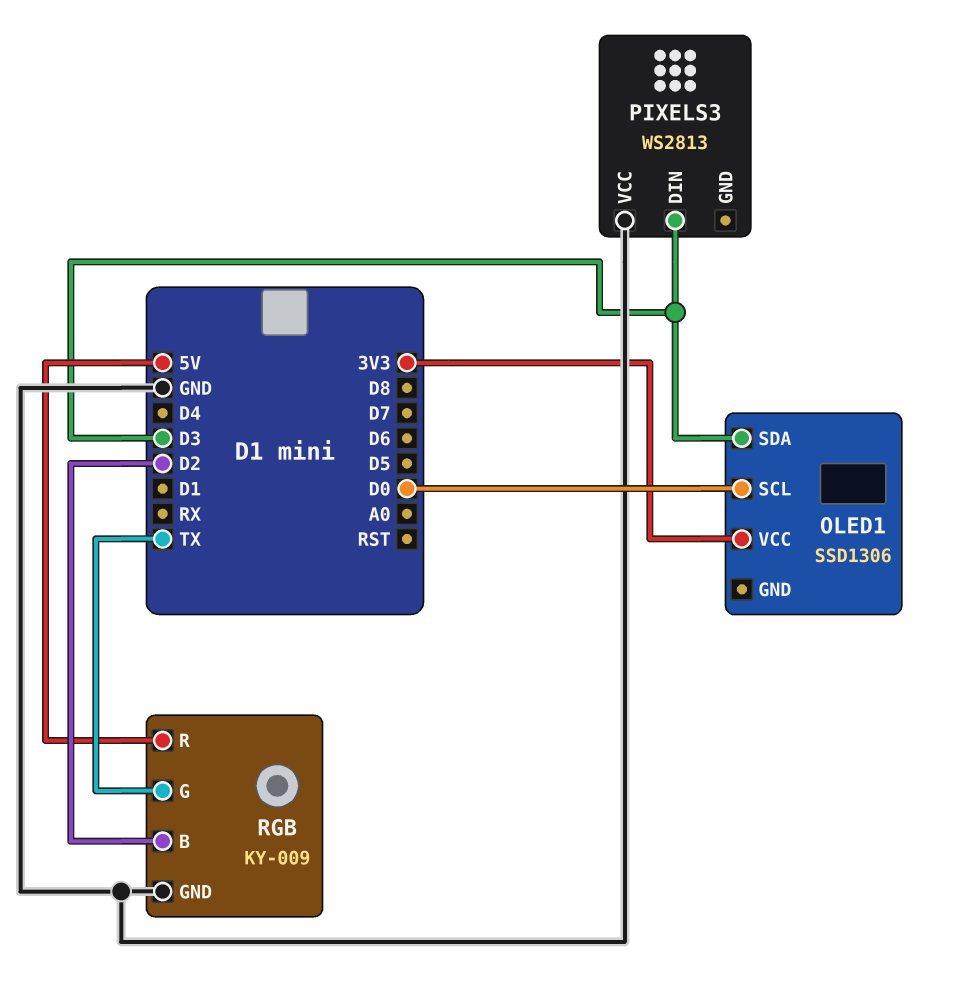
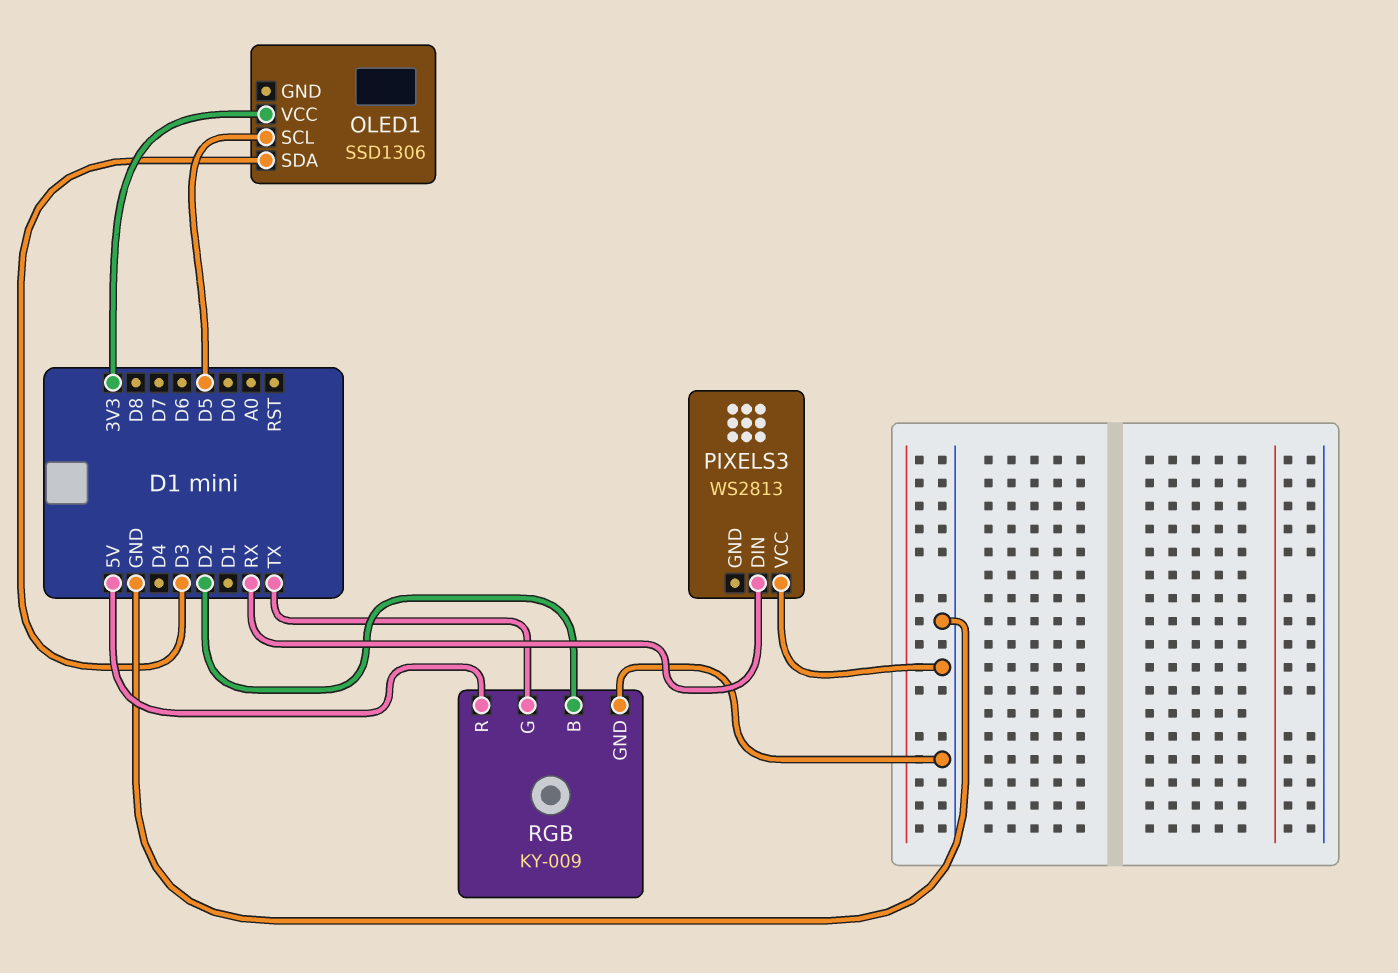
OLED1 pin SCL: D0 -> D5
PIXELS3 pin DIN: D3 -> RX

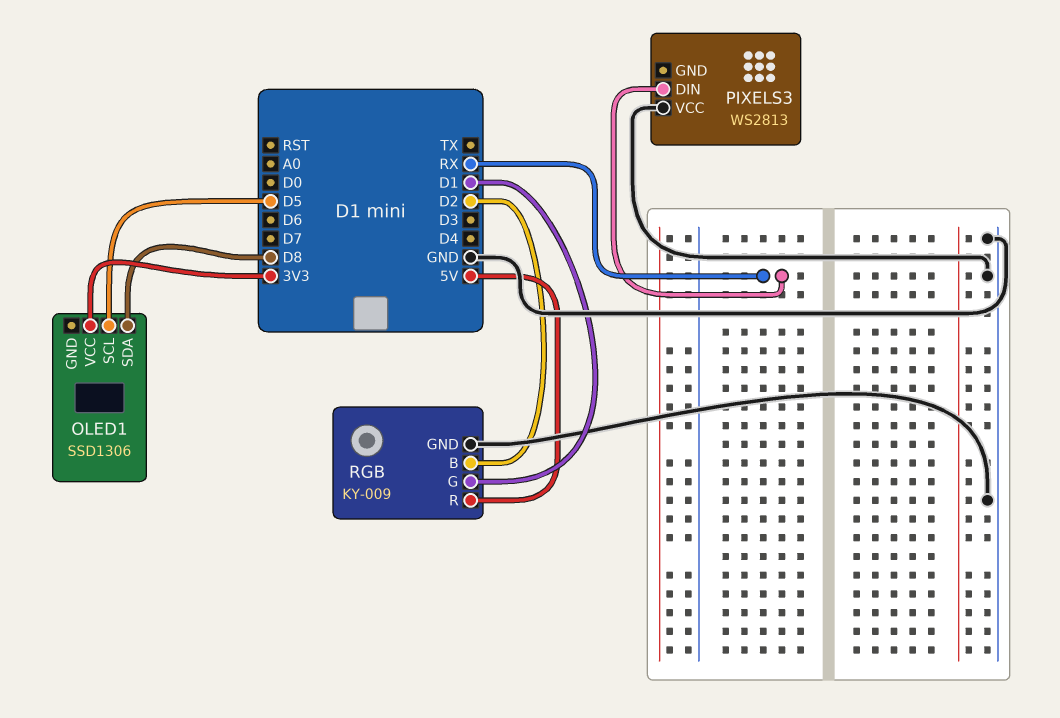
OLED1 pin SDA: D3 -> D8
RGB pin G: TX -> D1

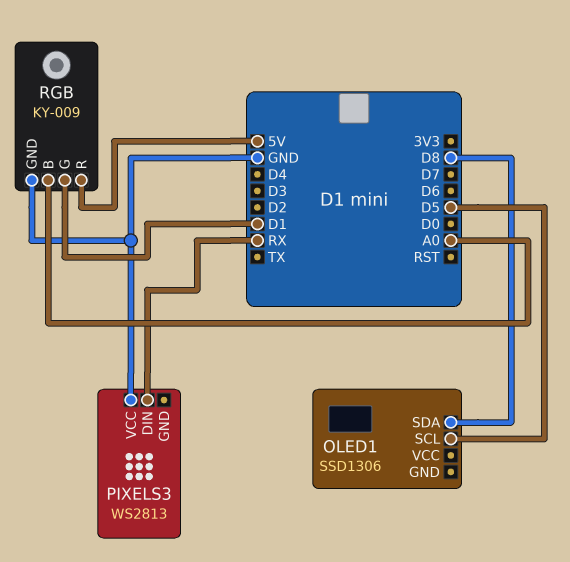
OLED1 pin VCC: 3V3 -> none
RGB pin B: D2 -> A0

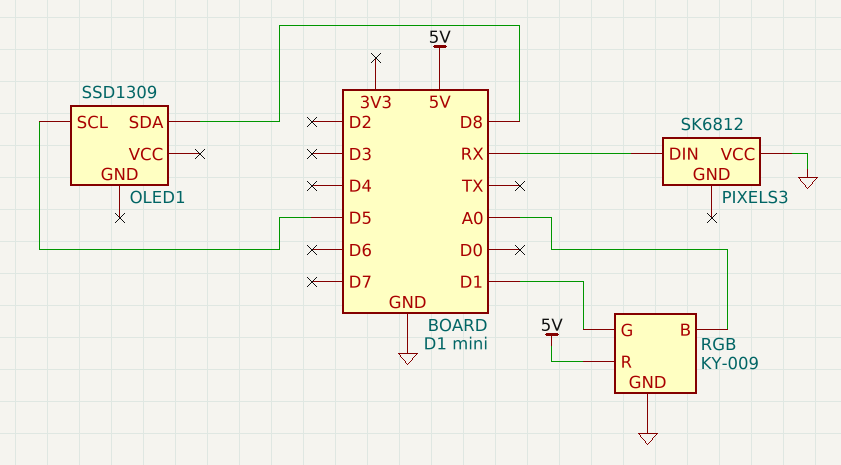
OLED1: SSD1306 -> SSD1309
PIXELS3: WS2813 -> SK6812

